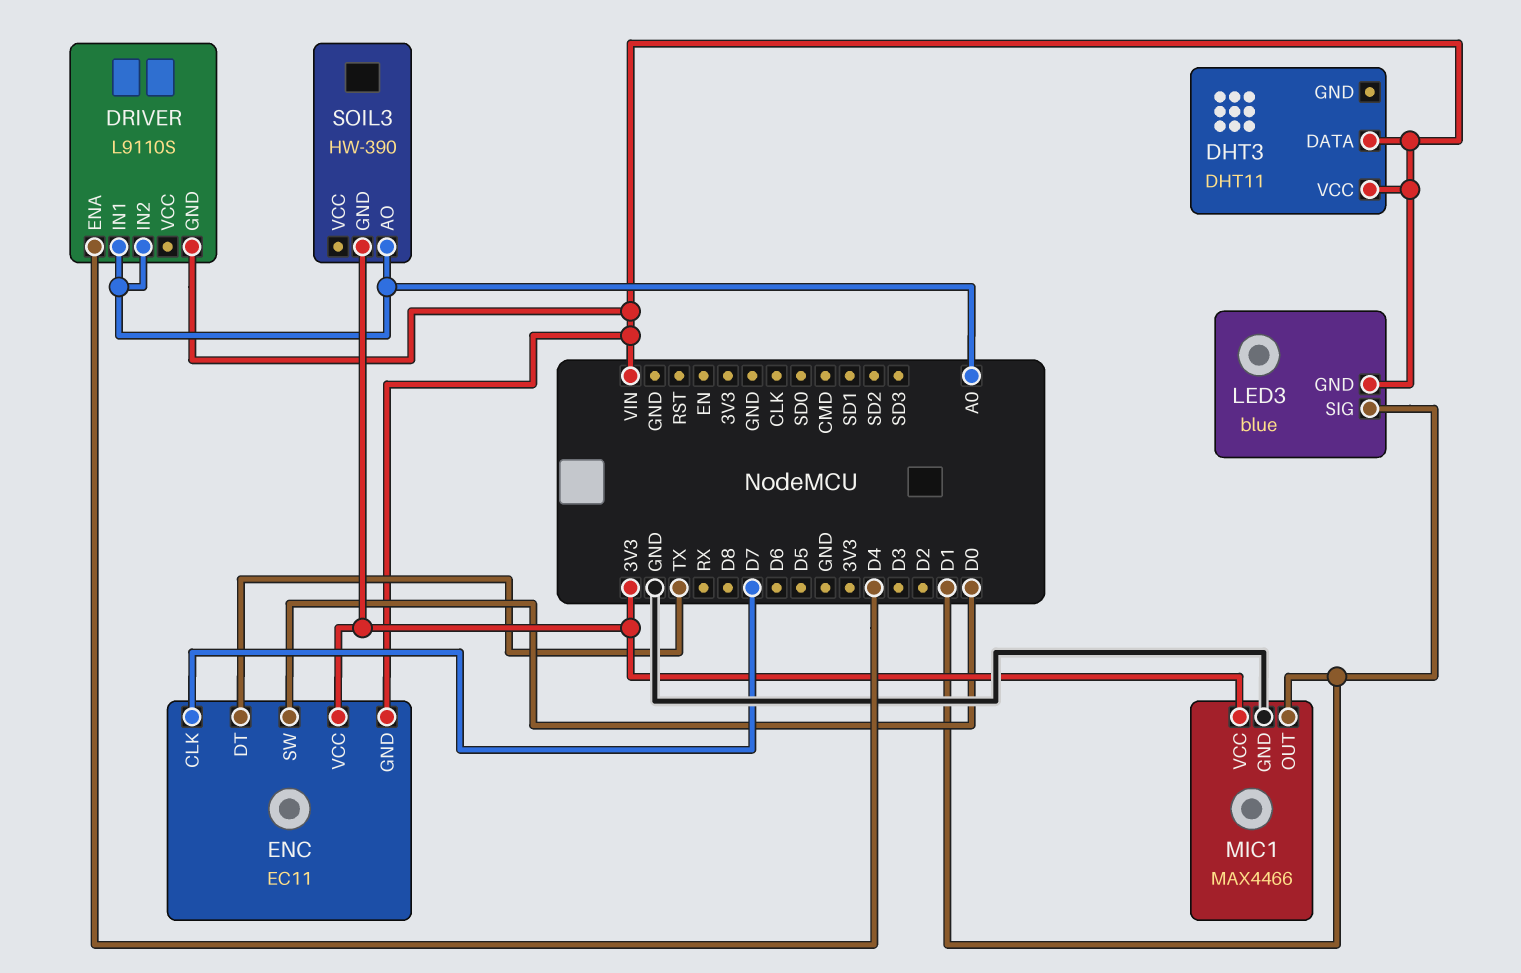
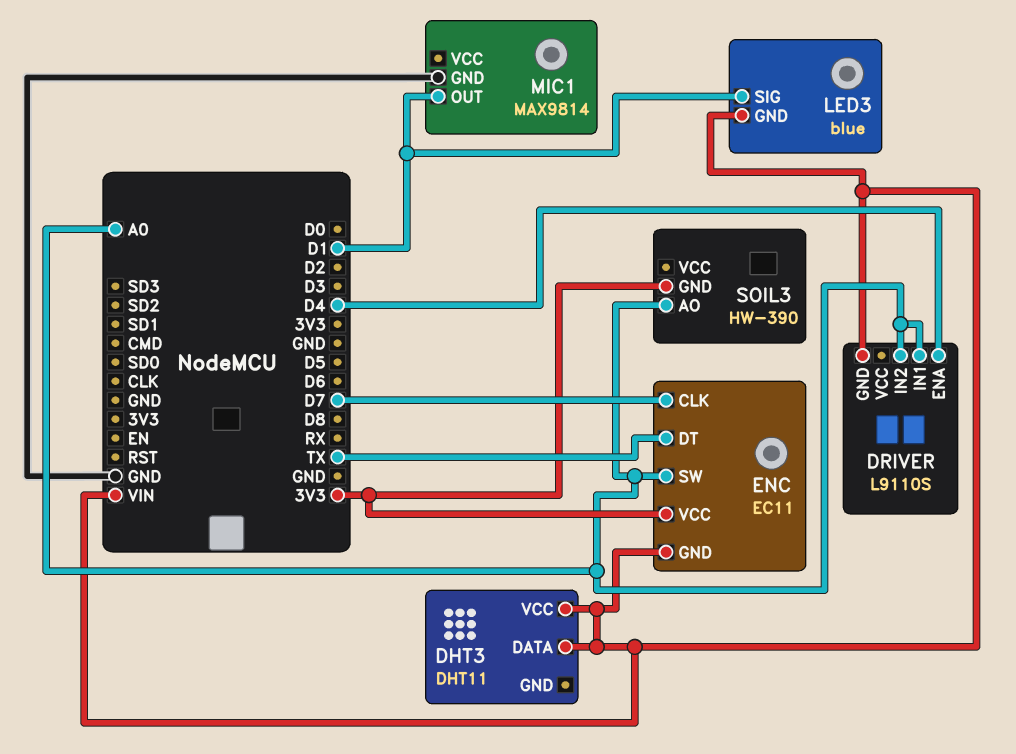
ENC pin SW: D0 -> A0
MIC1: MAX4466 -> MAX9814
MIC1 pin VCC: 3V3 -> none

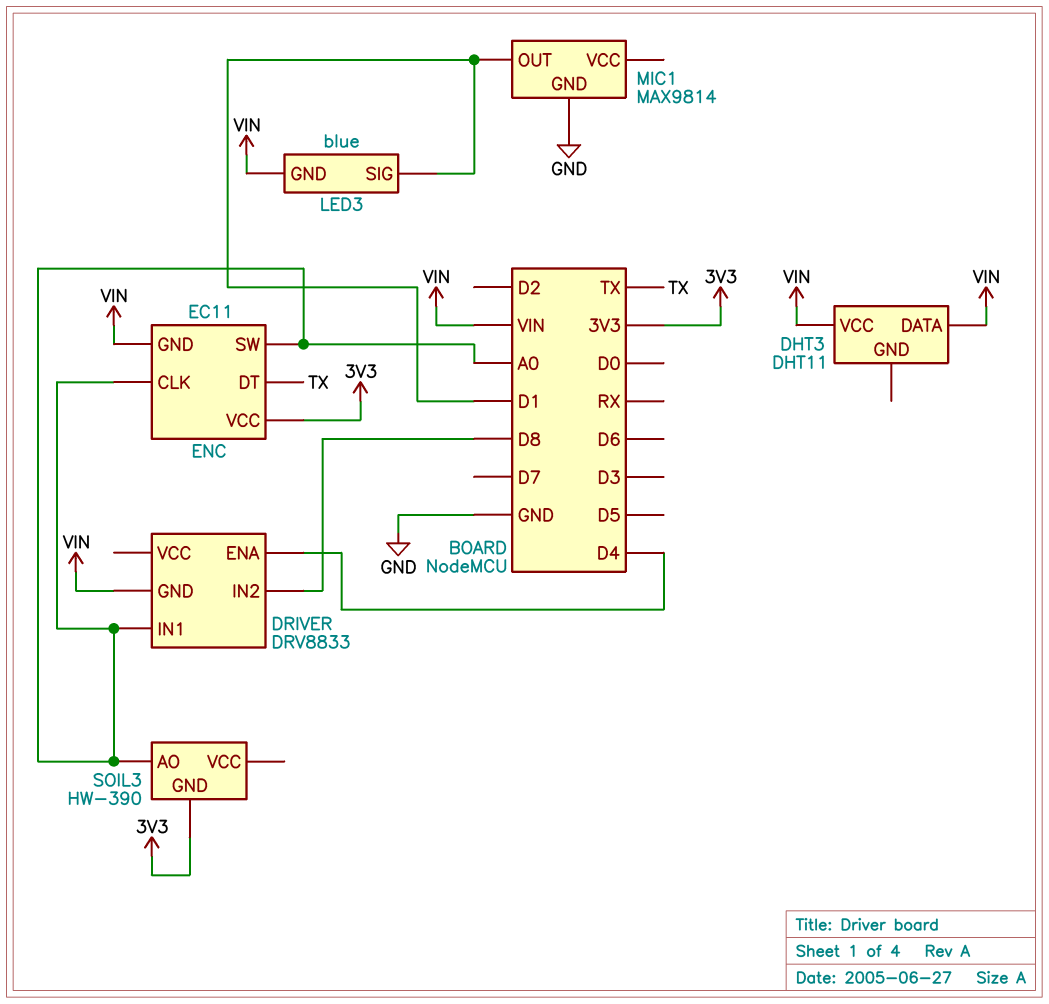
DRIVER: L9110S -> DRV8833
DRIVER pin IN2: A0 -> D8
ENC pin CLK: D7 -> A0

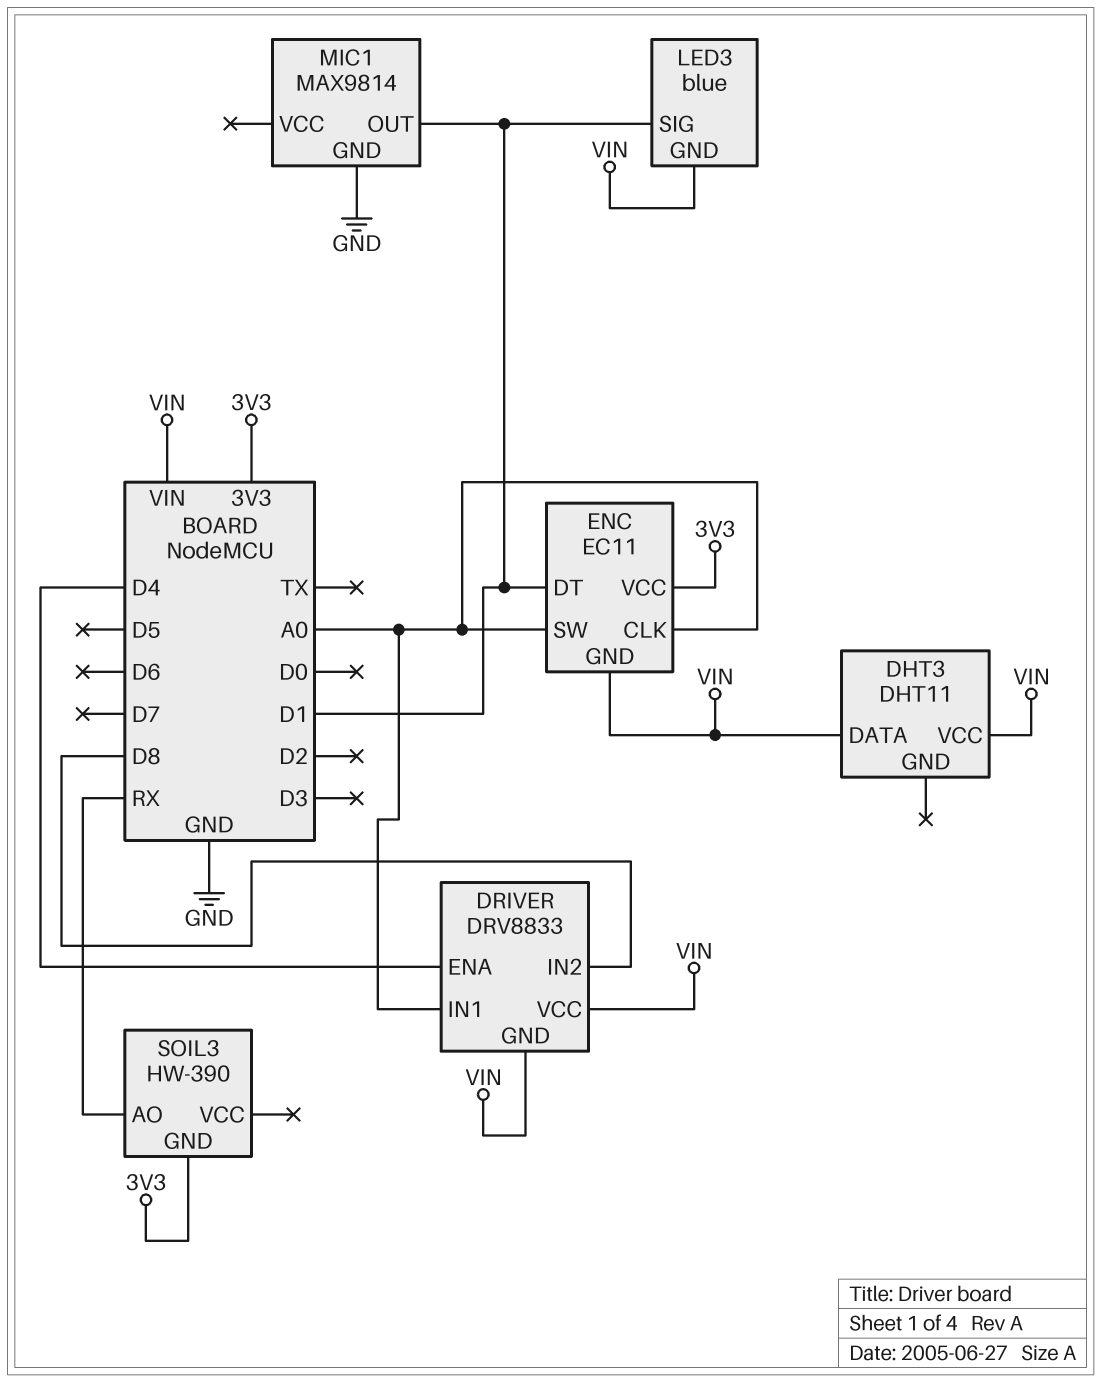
DRIVER pin VCC: none -> VIN
ENC pin DT: TX -> D1
SOIL3 pin AO: A0 -> RX

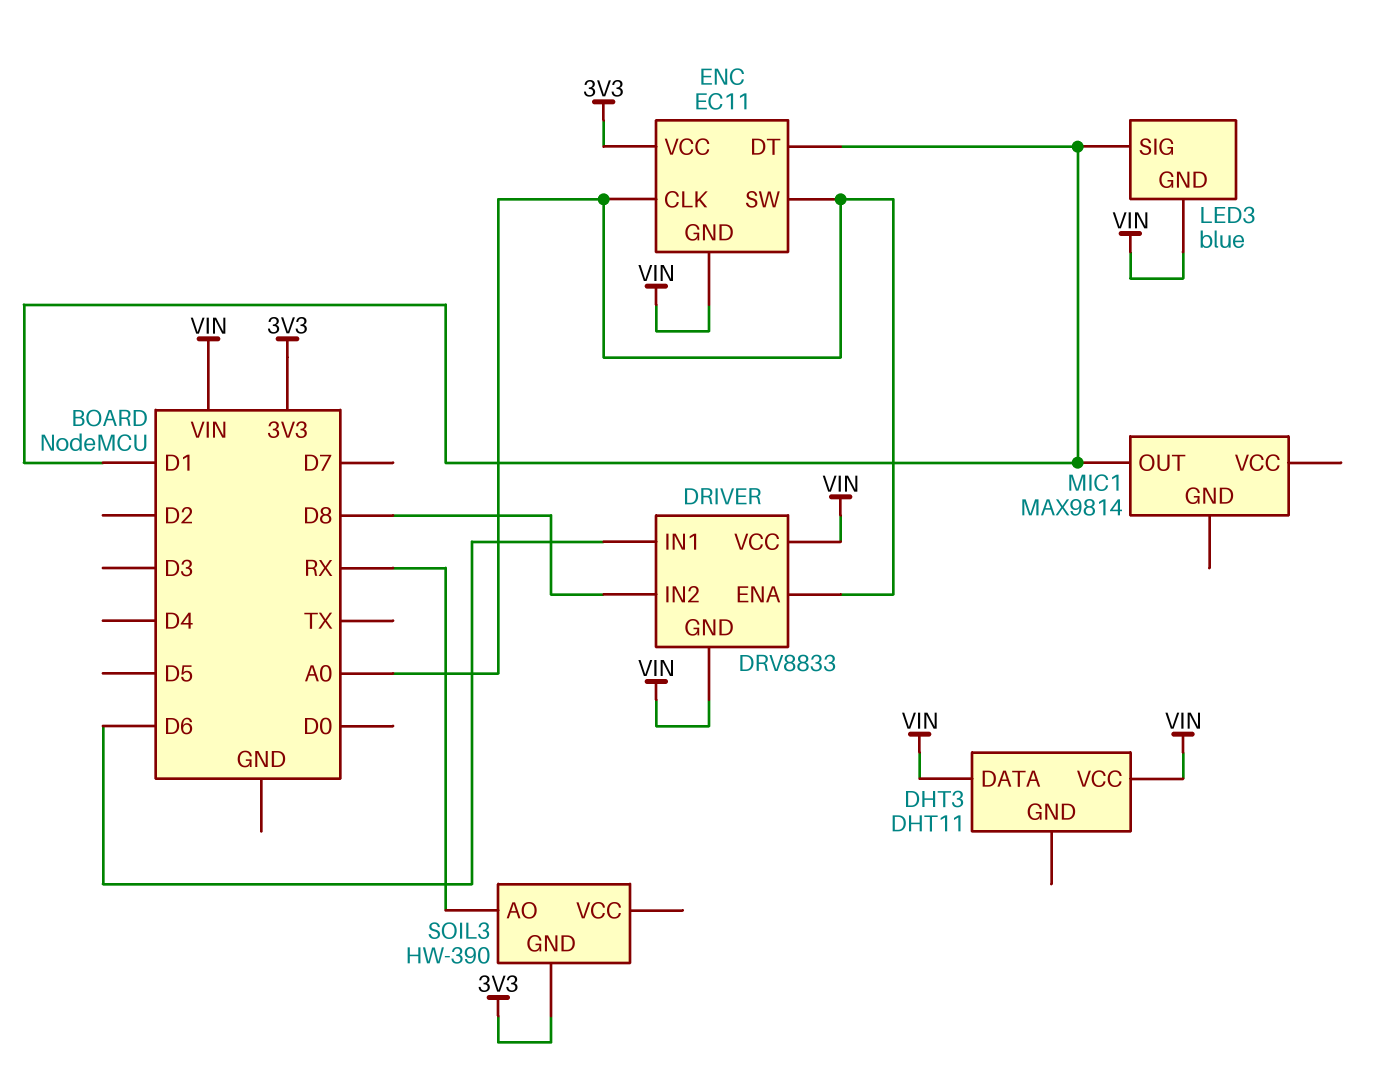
DRIVER pin ENA: D4 -> A0
DRIVER pin IN1: A0 -> D6
MIC1 pin GND: GND -> none

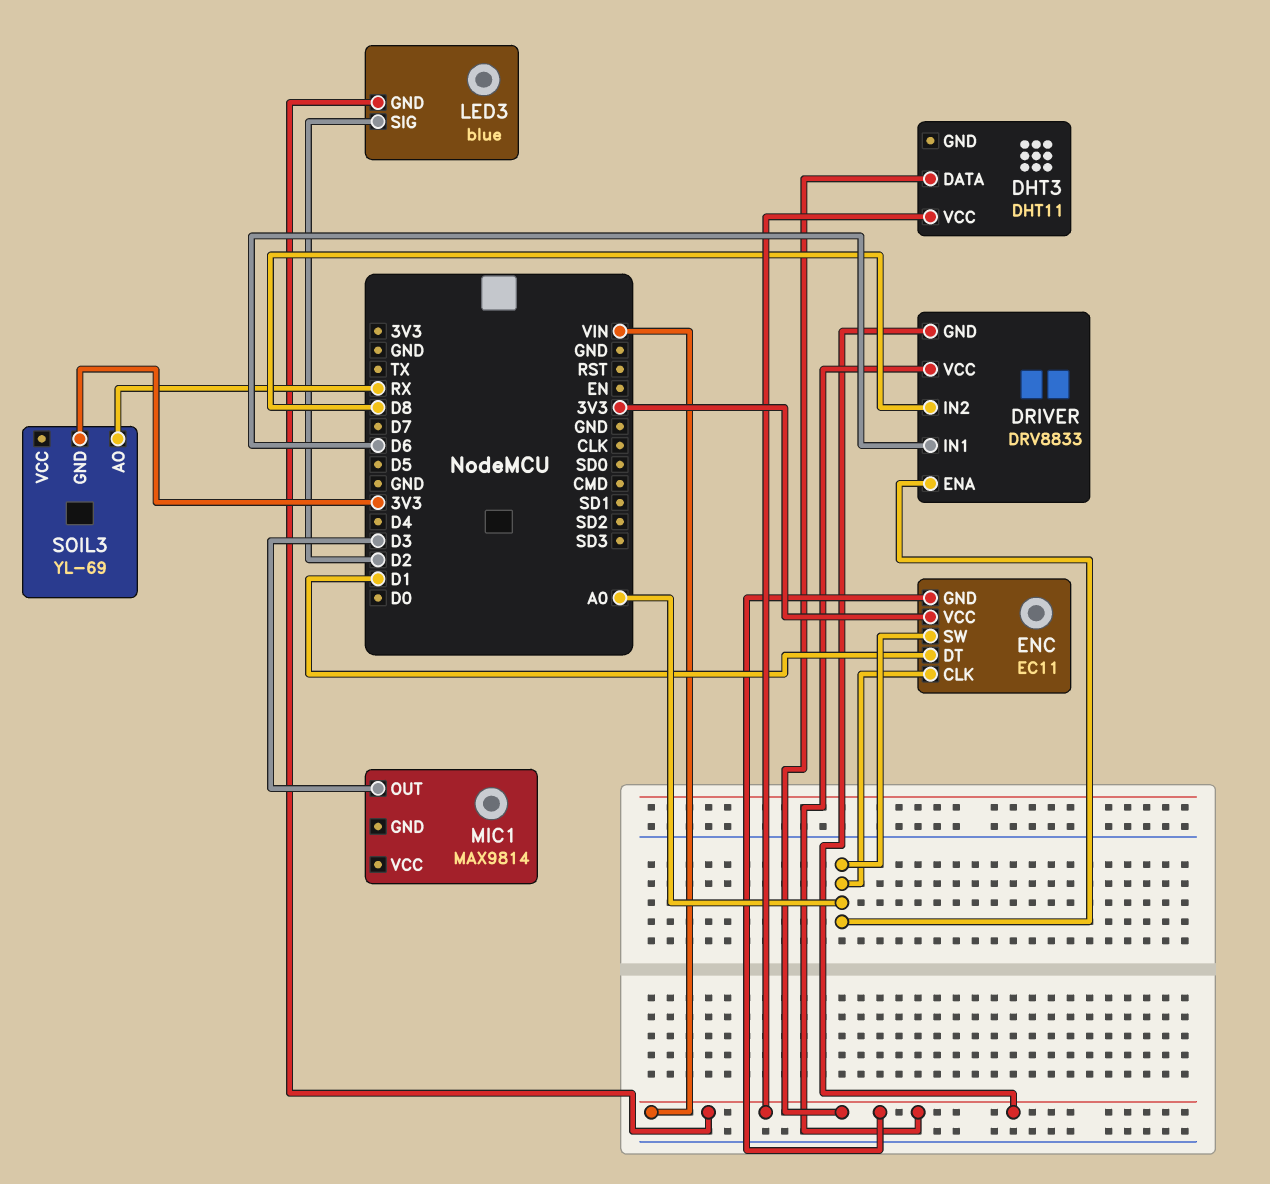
LED3 pin SIG: D1 -> D2
MIC1 pin OUT: D1 -> D3
SOIL3: HW-390 -> YL-69

